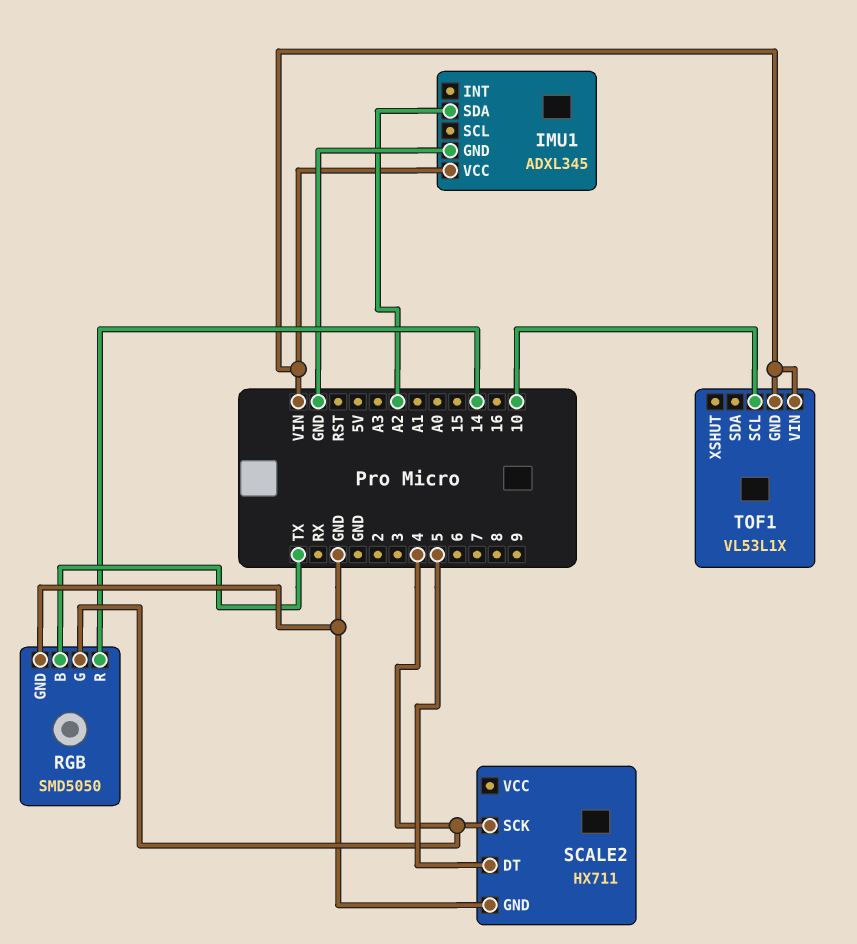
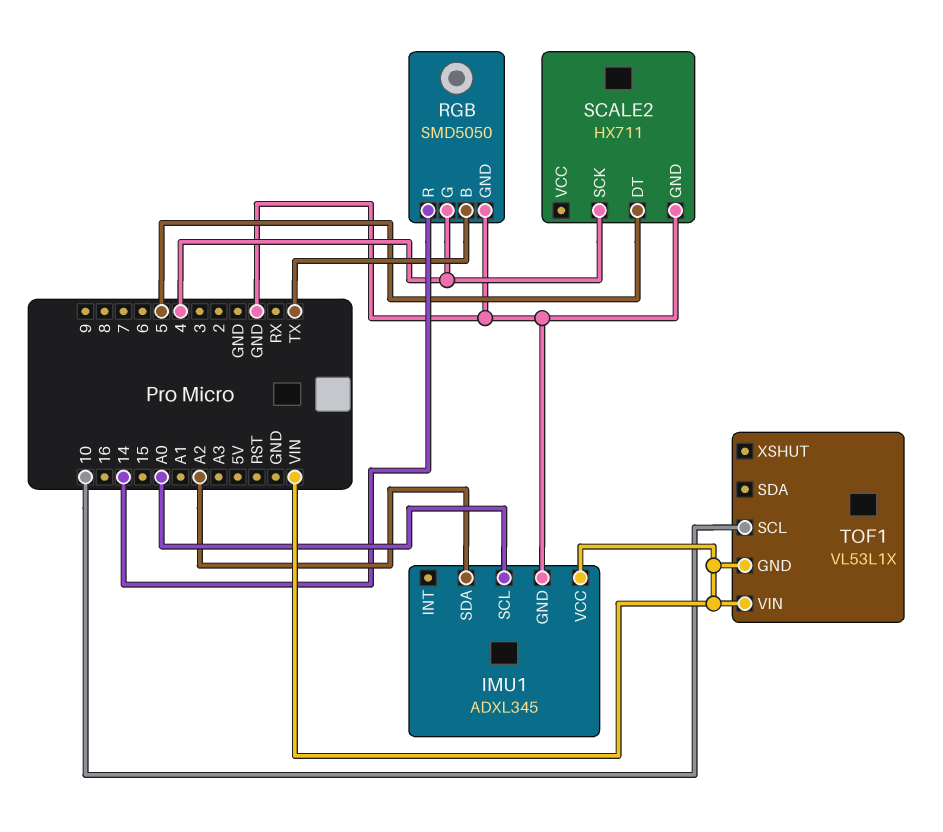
IMU1 pin SCL: none -> A0

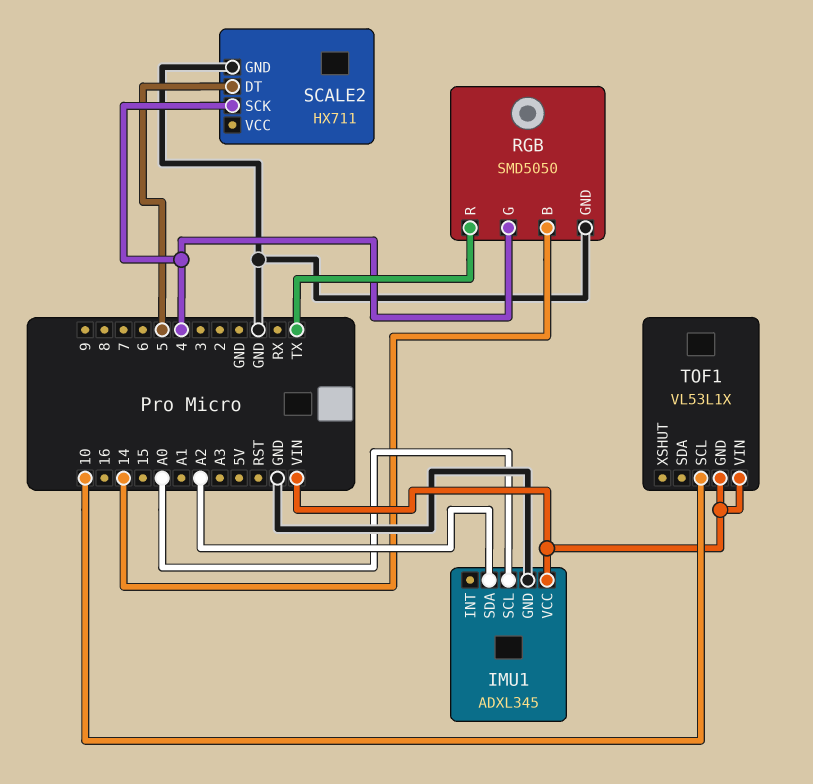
RGB pin B: TX -> 14
RGB pin R: 14 -> TX

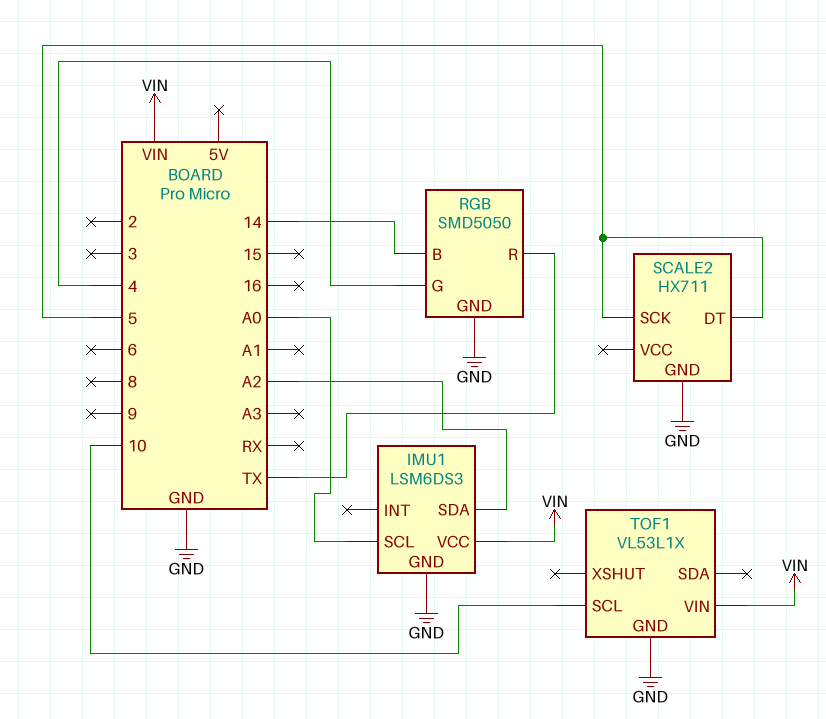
IMU1: ADXL345 -> LSM6DS3
SCALE2 pin SCK: 4 -> 5
TOF1 pin GND: VIN -> GND

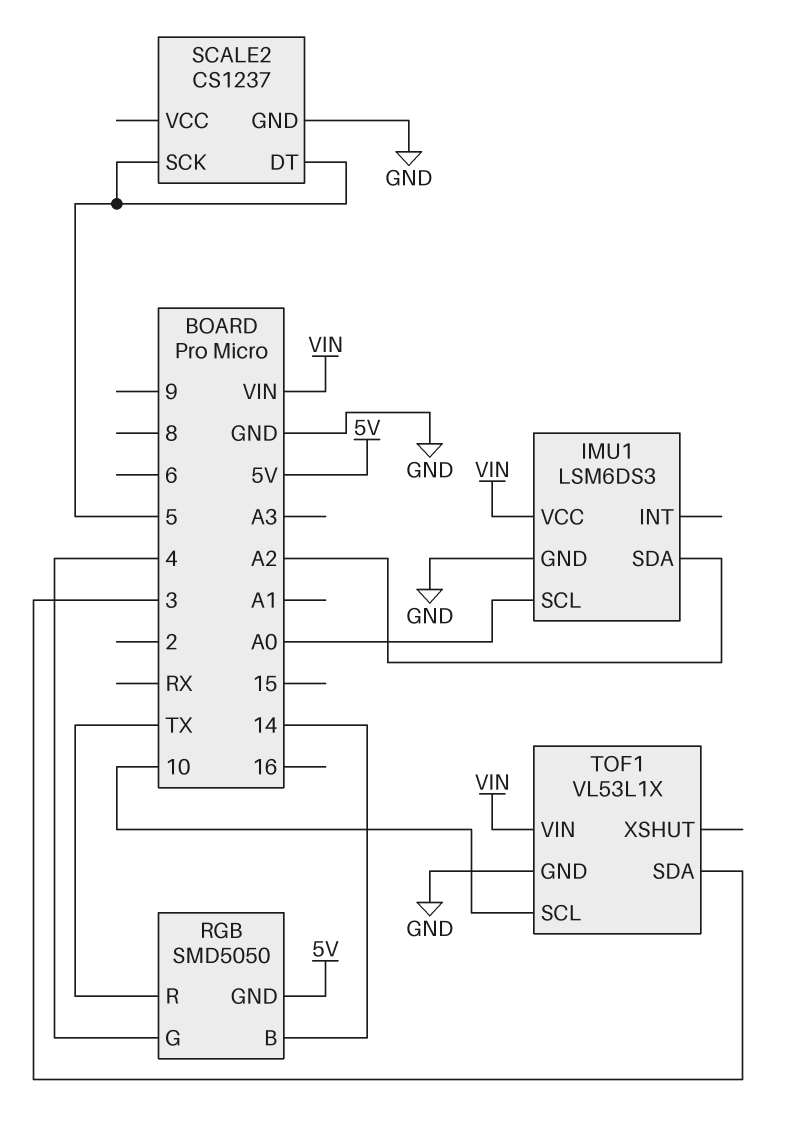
RGB pin GND: GND -> 5V
SCALE2: HX711 -> CS1237
TOF1 pin SDA: none -> 3

